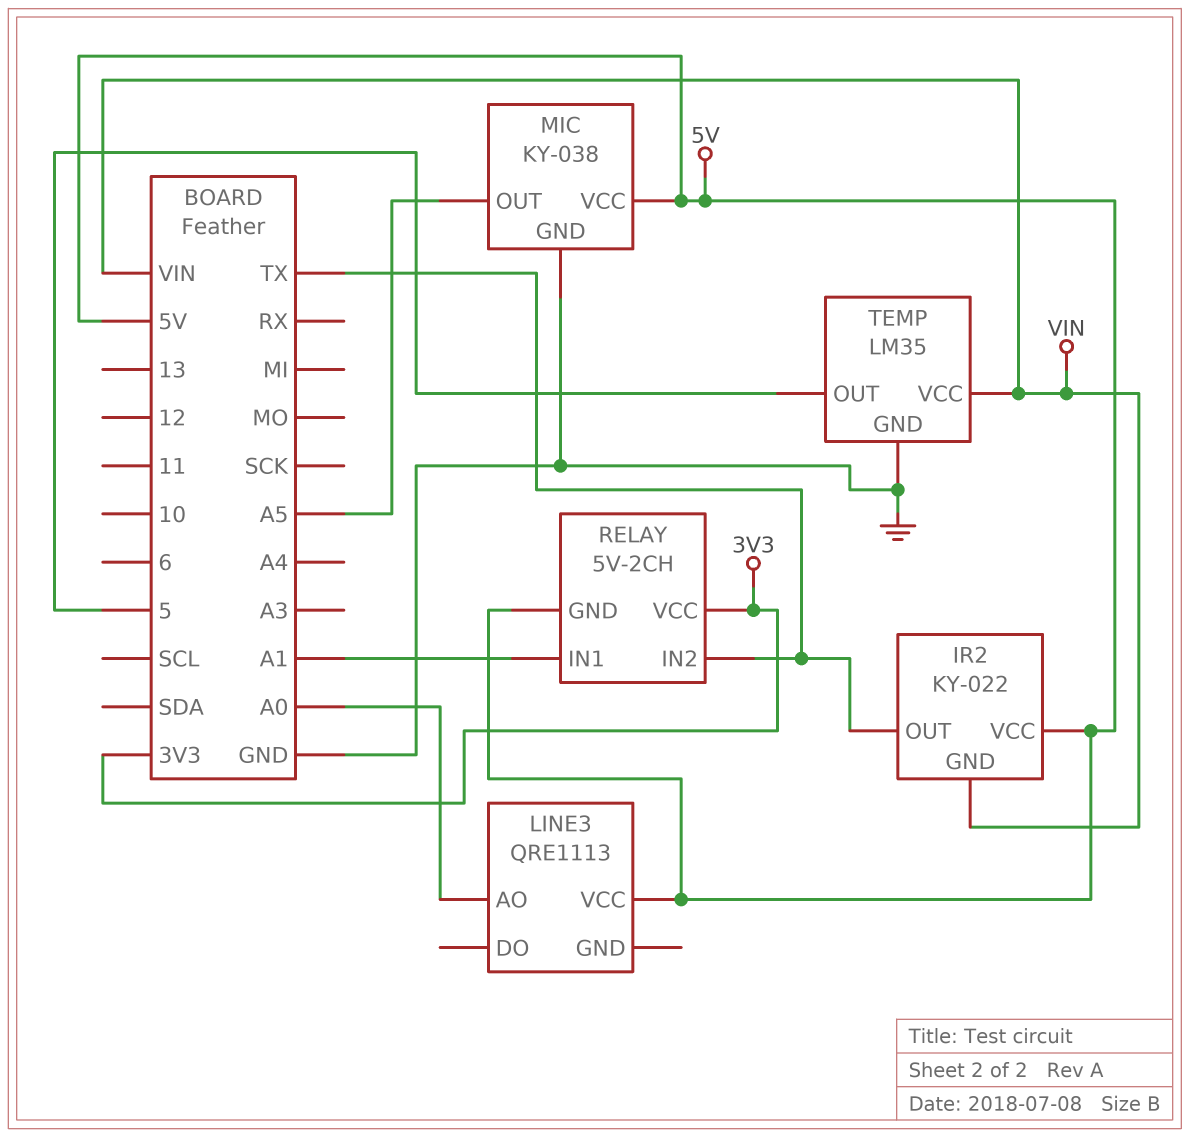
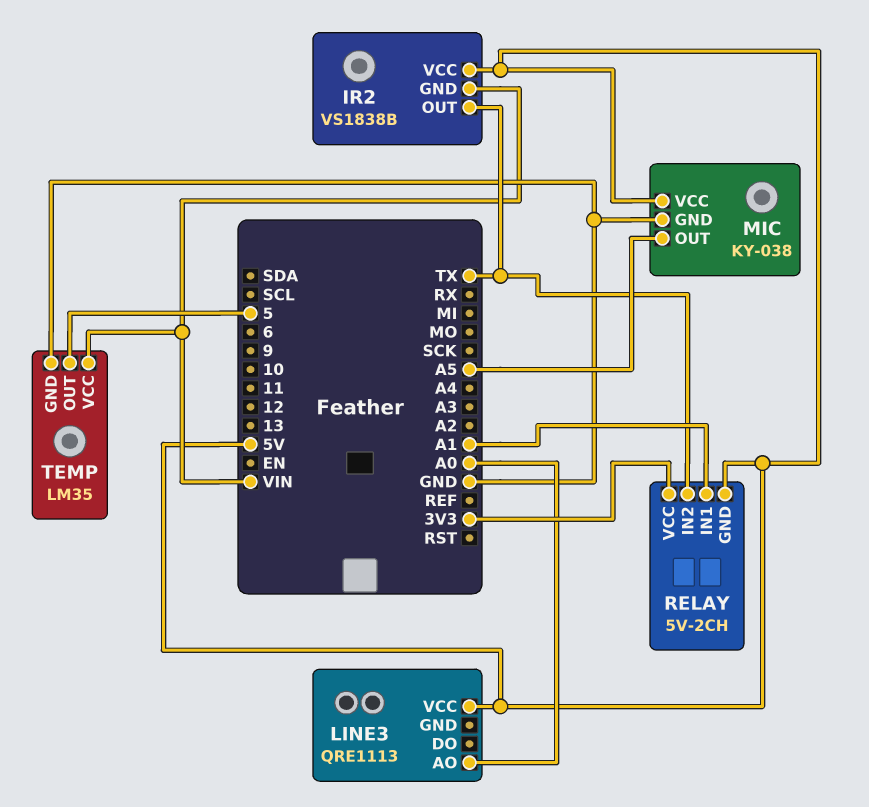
IR2: KY-022 -> VS1838B

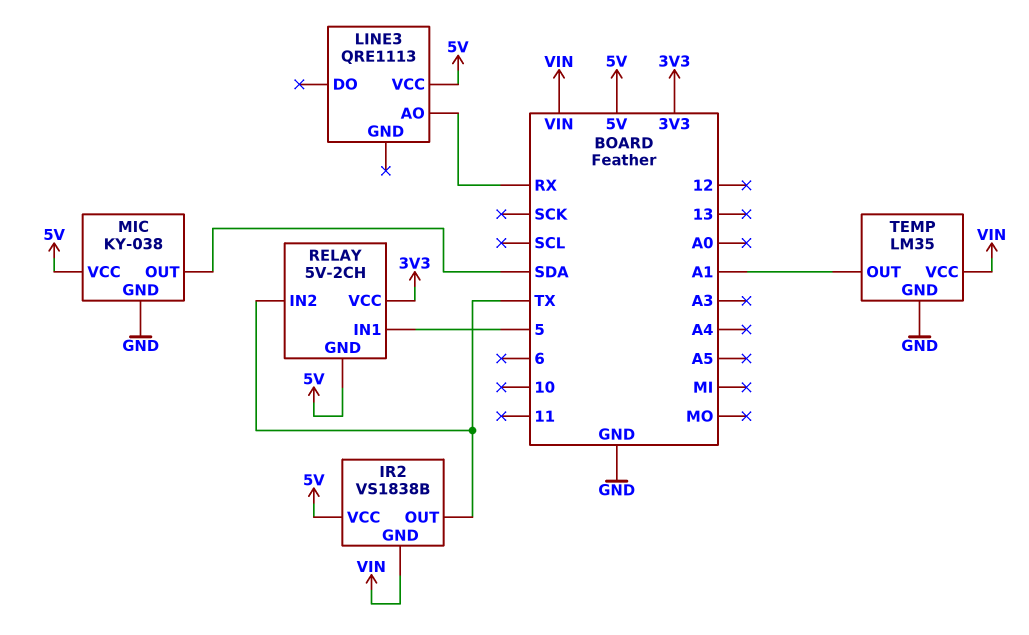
LINE3 pin AO: A0 -> RX
MIC pin OUT: A5 -> SDA
RELAY pin IN1: A1 -> 5
TEMP pin OUT: 5 -> A1

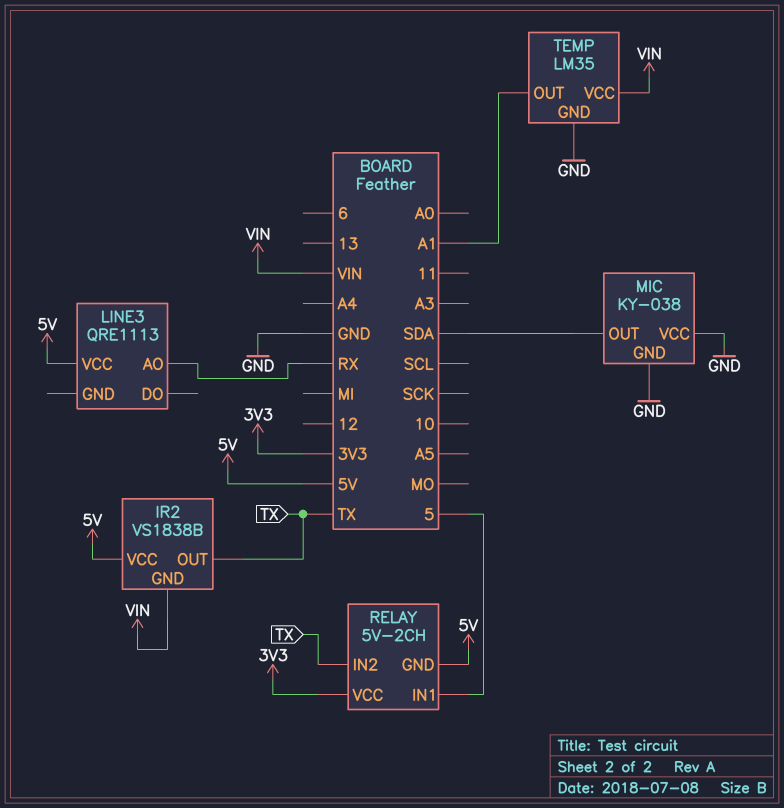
MIC pin VCC: 5V -> GND

